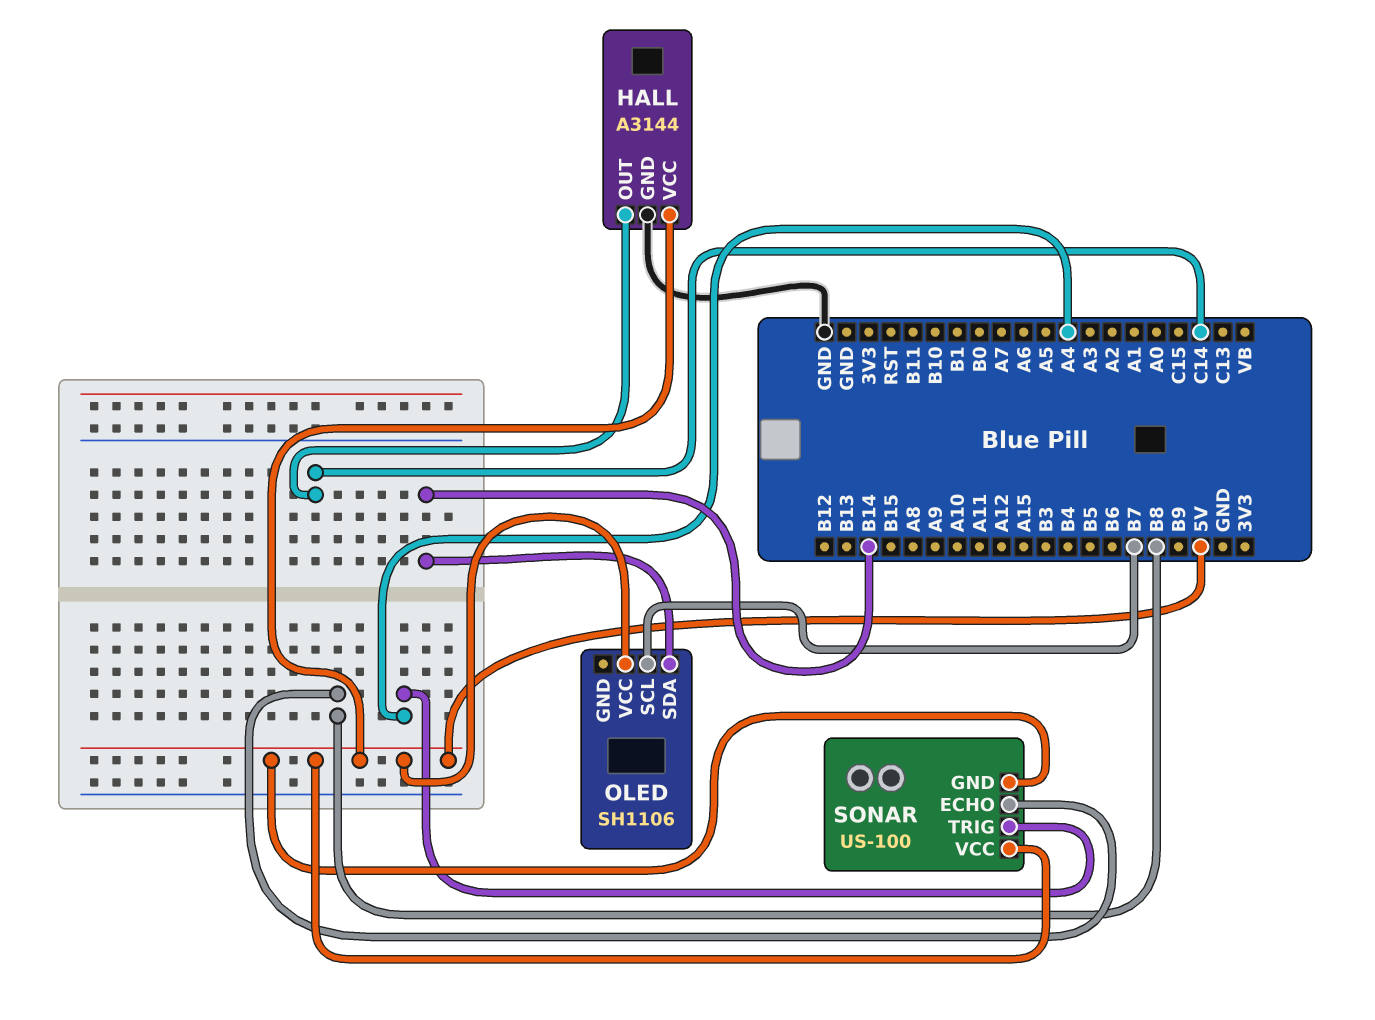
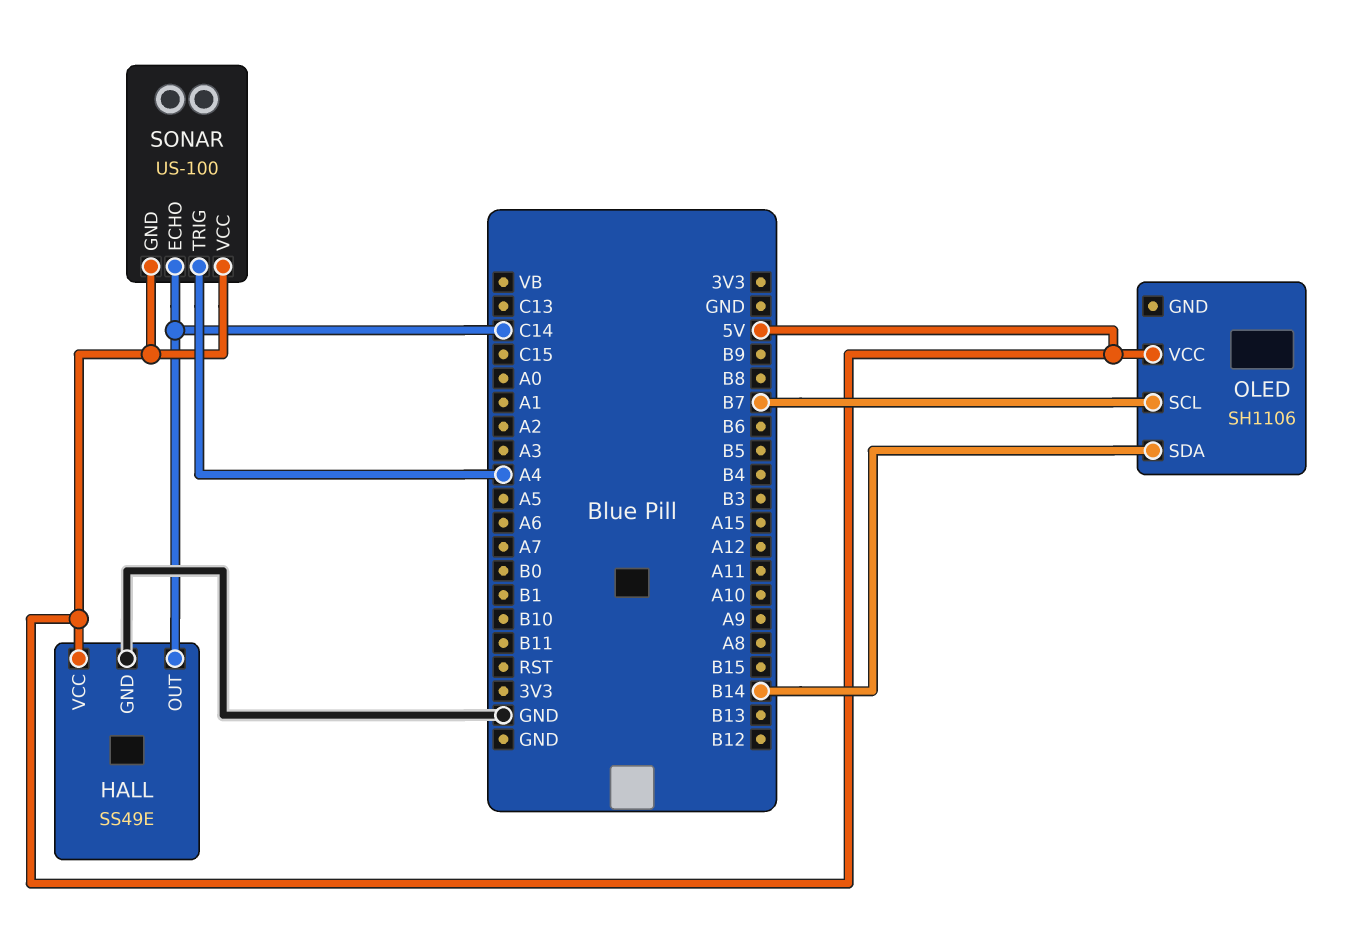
HALL: A3144 -> SS49E
SONAR pin ECHO: B8 -> C14

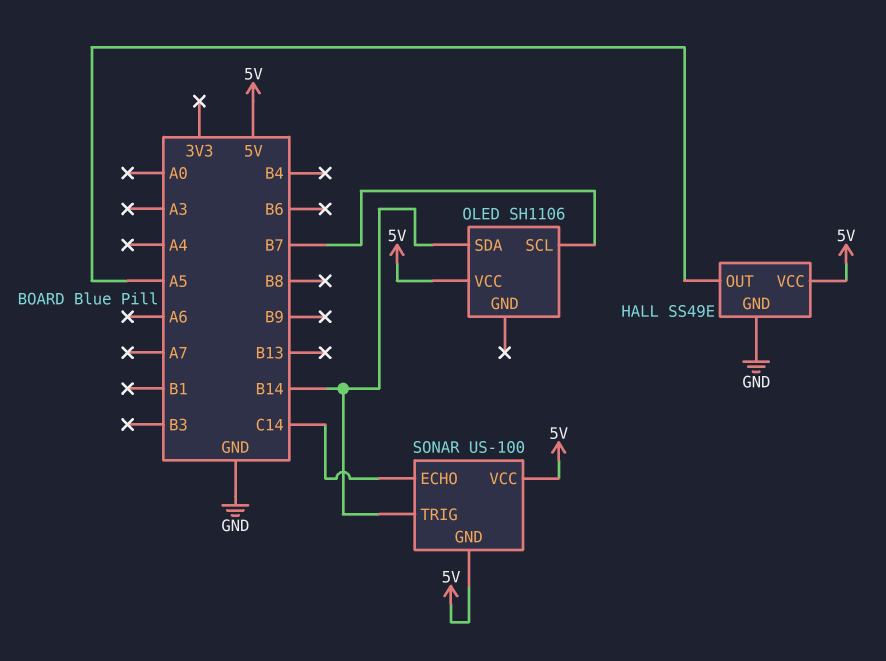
HALL pin OUT: C14 -> A5
SONAR pin TRIG: A4 -> B14

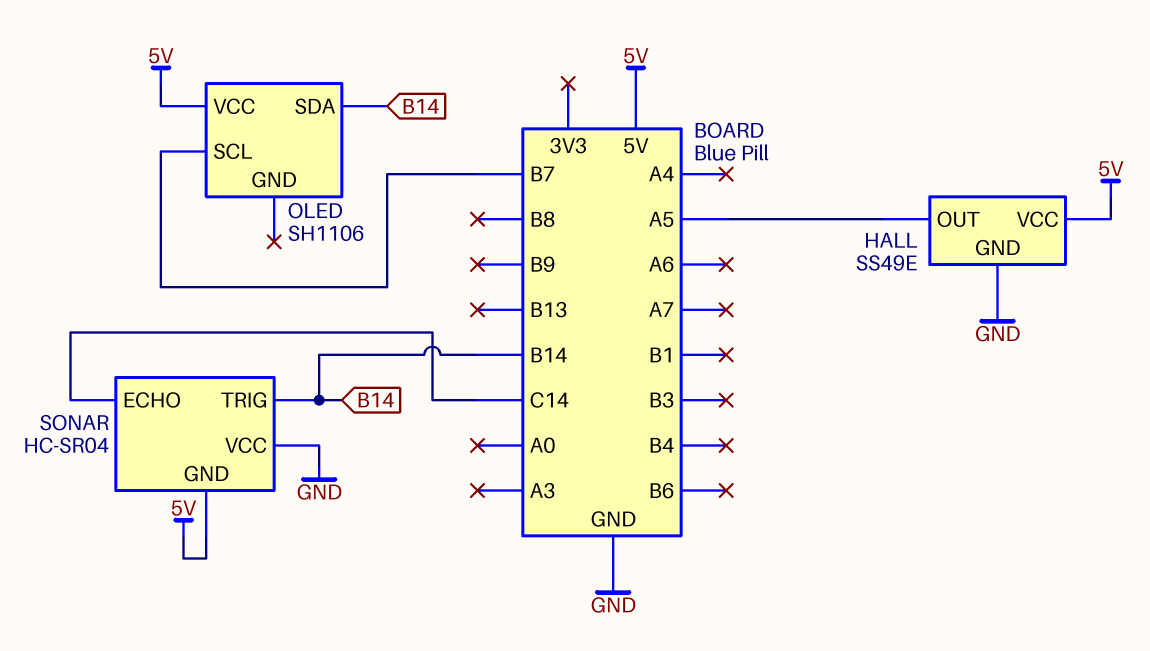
SONAR: US-100 -> HC-SR04
SONAR pin VCC: 5V -> GND

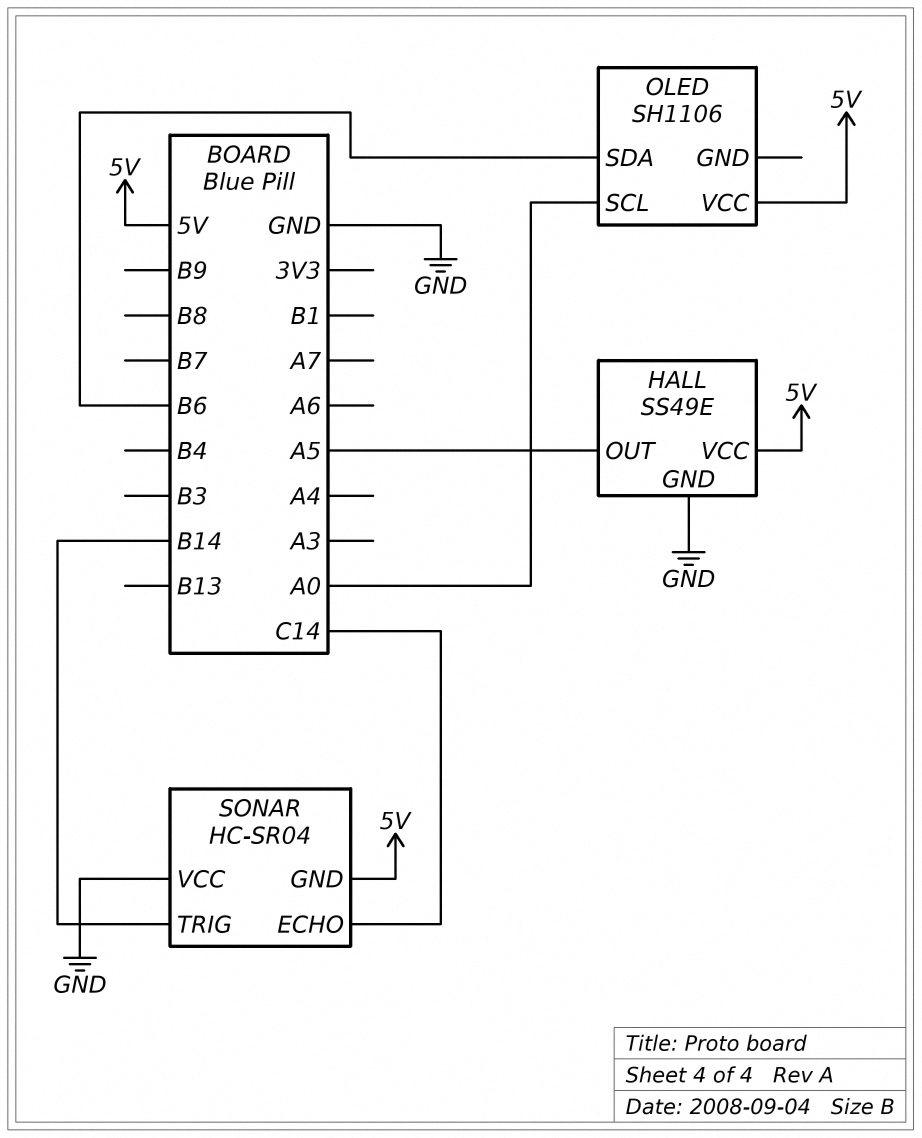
OLED pin SCL: B7 -> A0
OLED pin SDA: B14 -> B6

